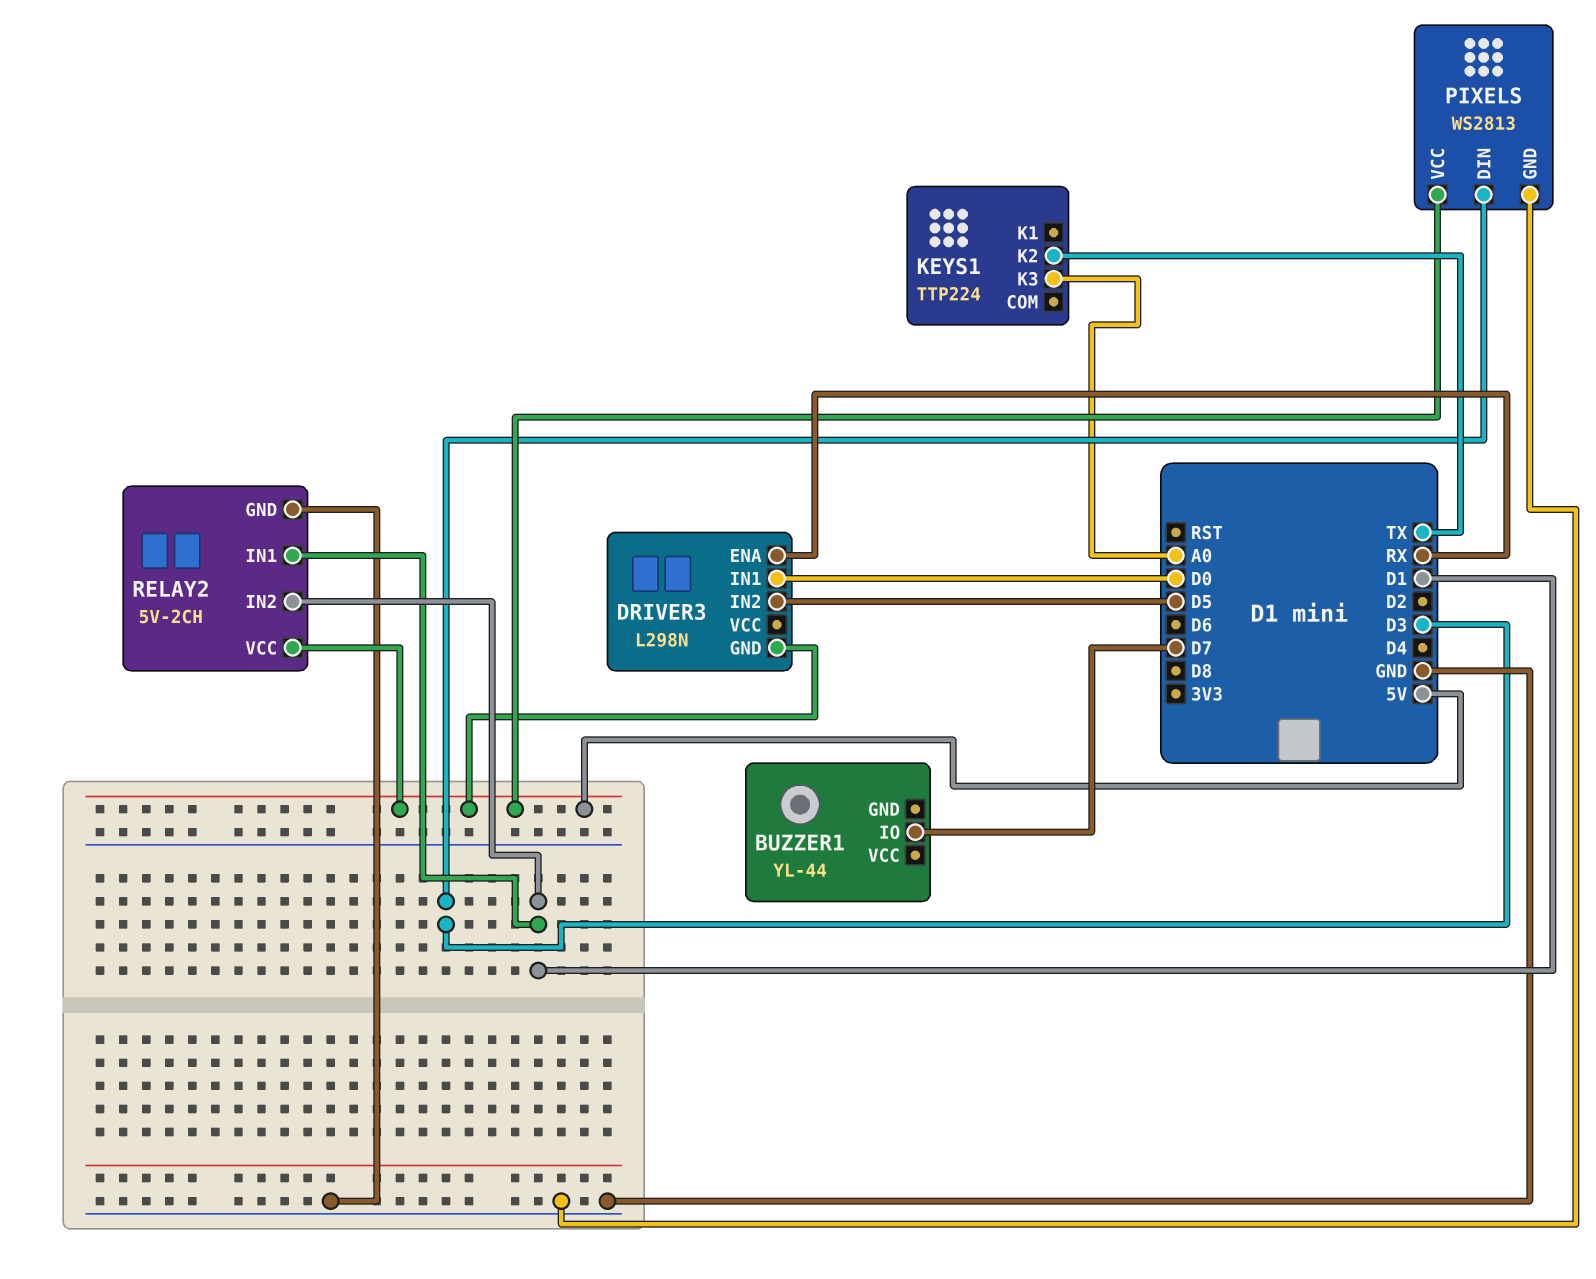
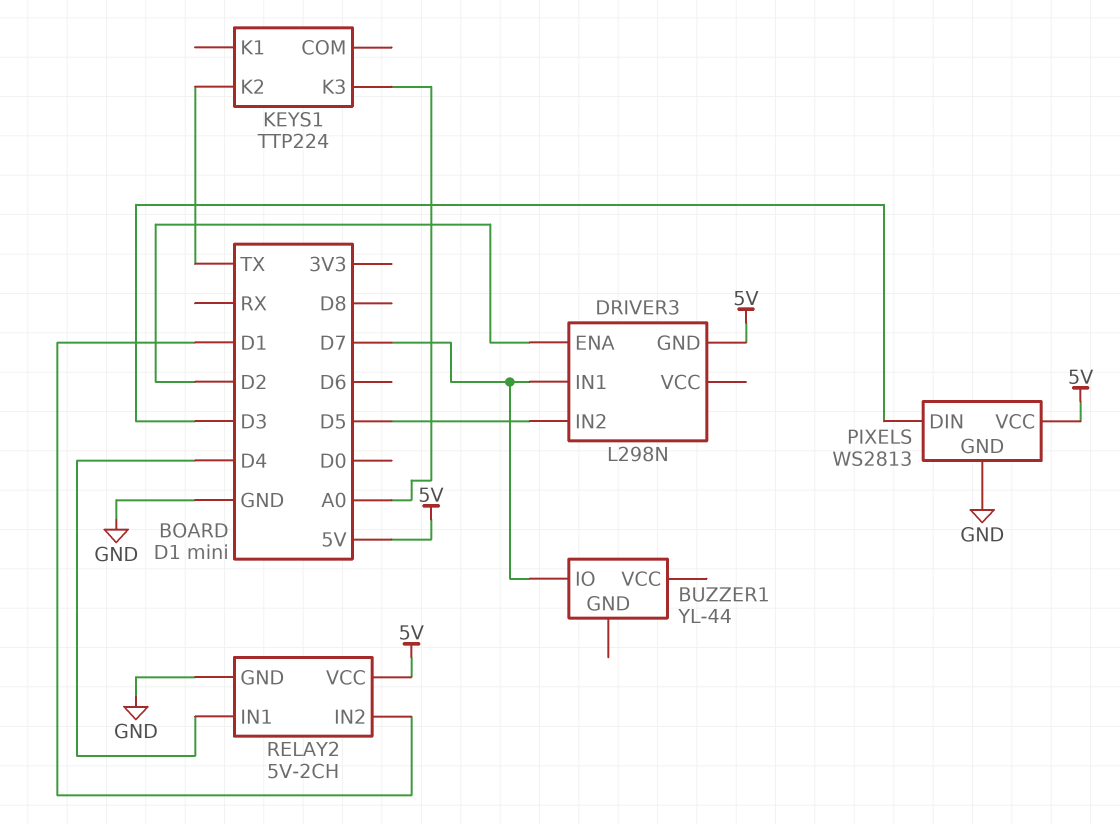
DRIVER3 pin ENA: RX -> D2
DRIVER3 pin IN1: D0 -> D7
RELAY2 pin IN1: D1 -> D4

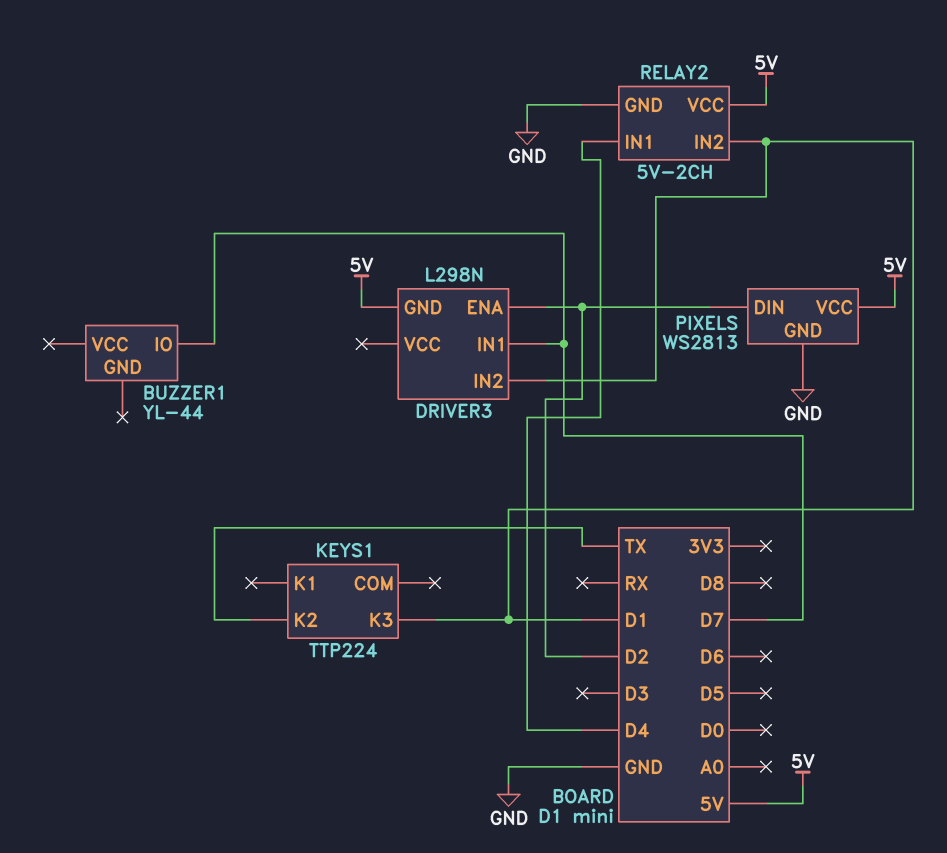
DRIVER3 pin IN2: D5 -> D1
KEYS1 pin K3: A0 -> D1
PIXELS pin DIN: D3 -> D2

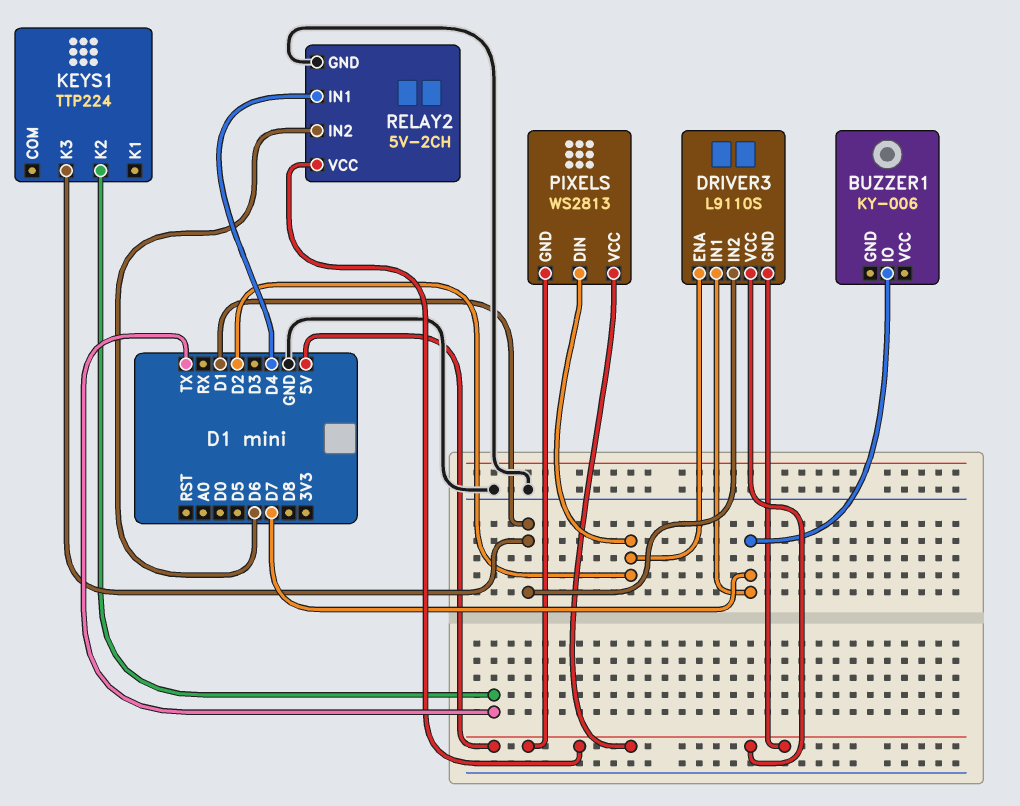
BUZZER1: YL-44 -> KY-006
DRIVER3: L298N -> L9110S
DRIVER3 pin VCC: none -> 5V
PIXELS pin GND: GND -> 5V
RELAY2 pin IN2: D1 -> D6

